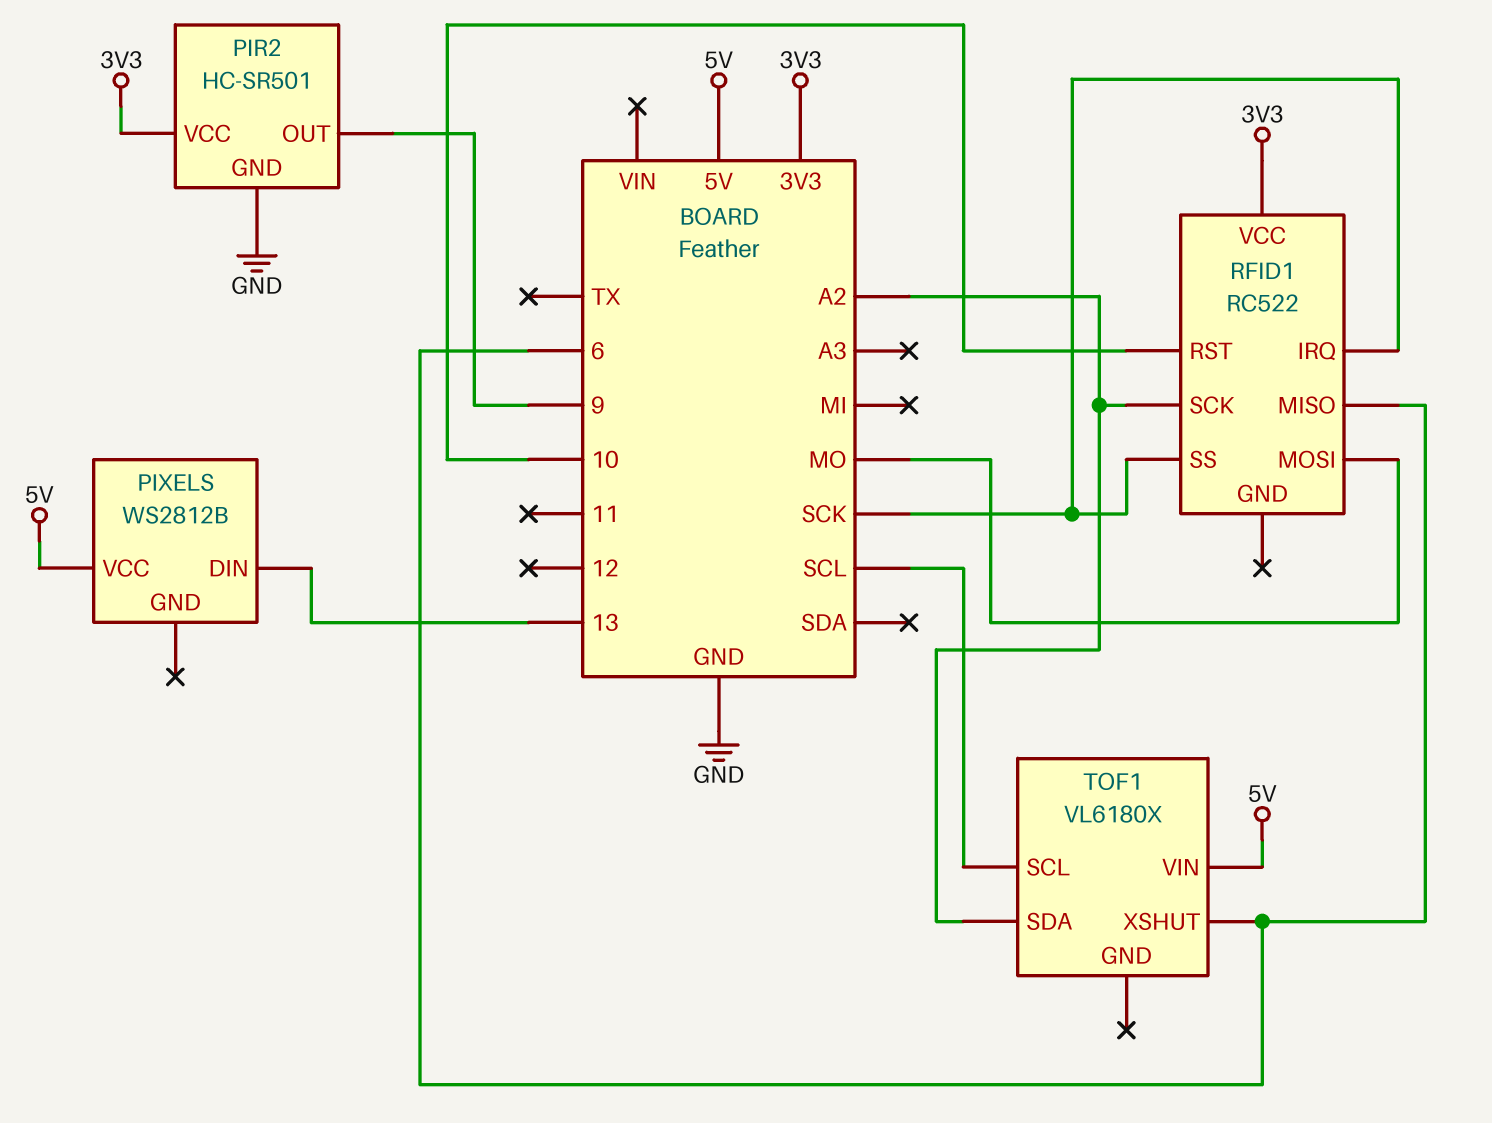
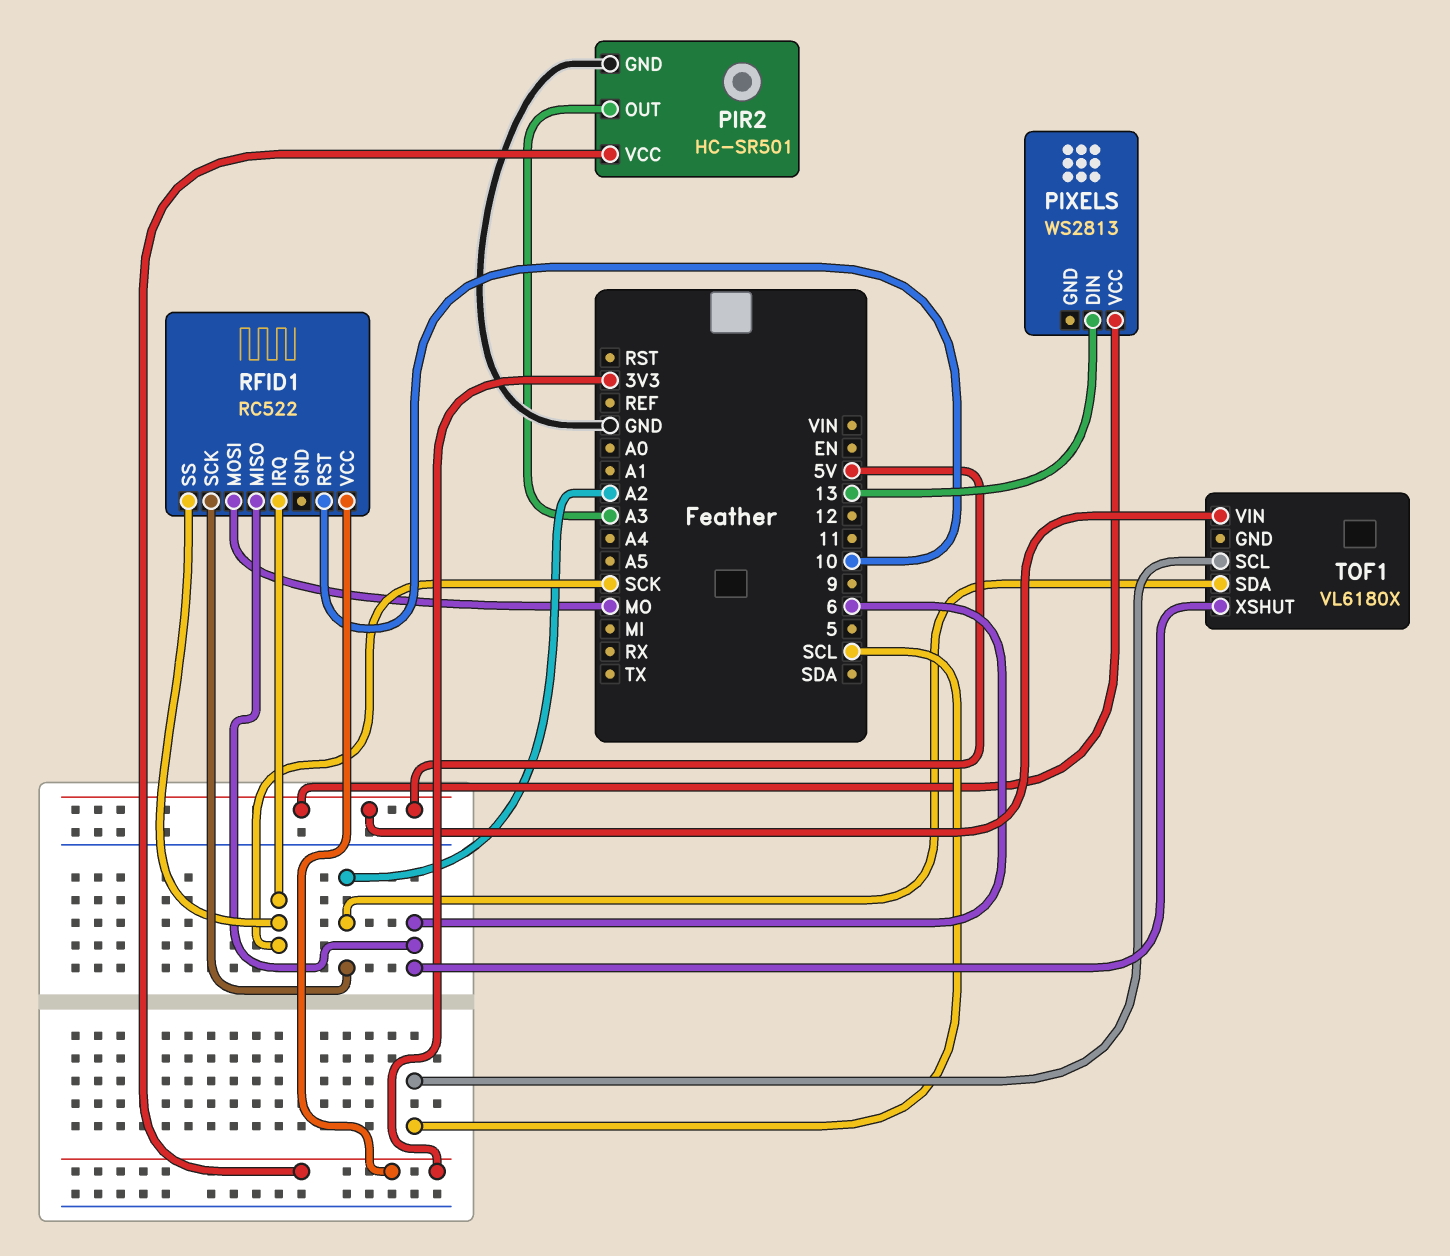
PIR2 pin OUT: 9 -> A3
PIXELS: WS2812B -> WS2813

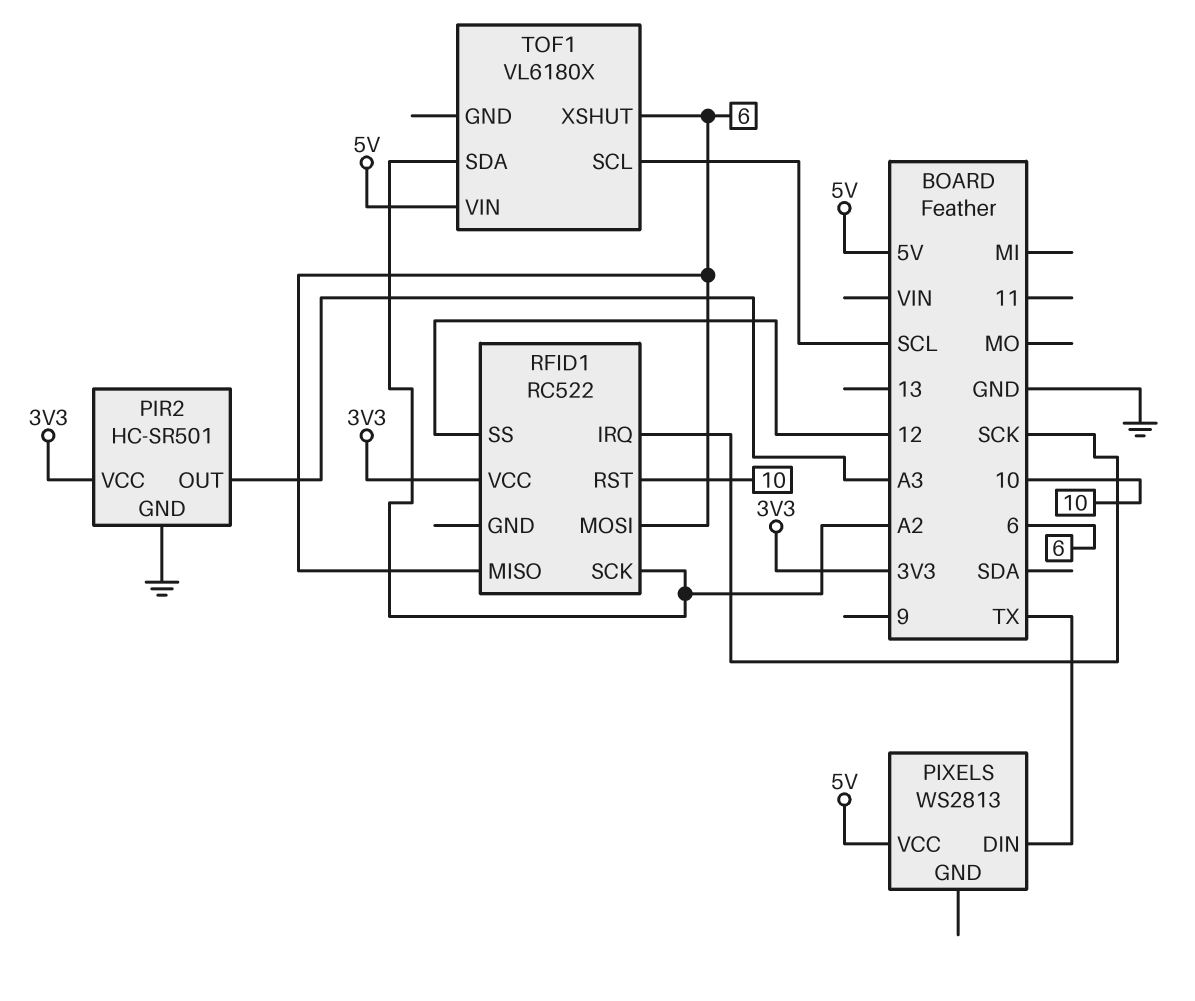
PIXELS pin DIN: 13 -> TX
RFID1 pin MOSI: MO -> 6
RFID1 pin SS: SCK -> 12

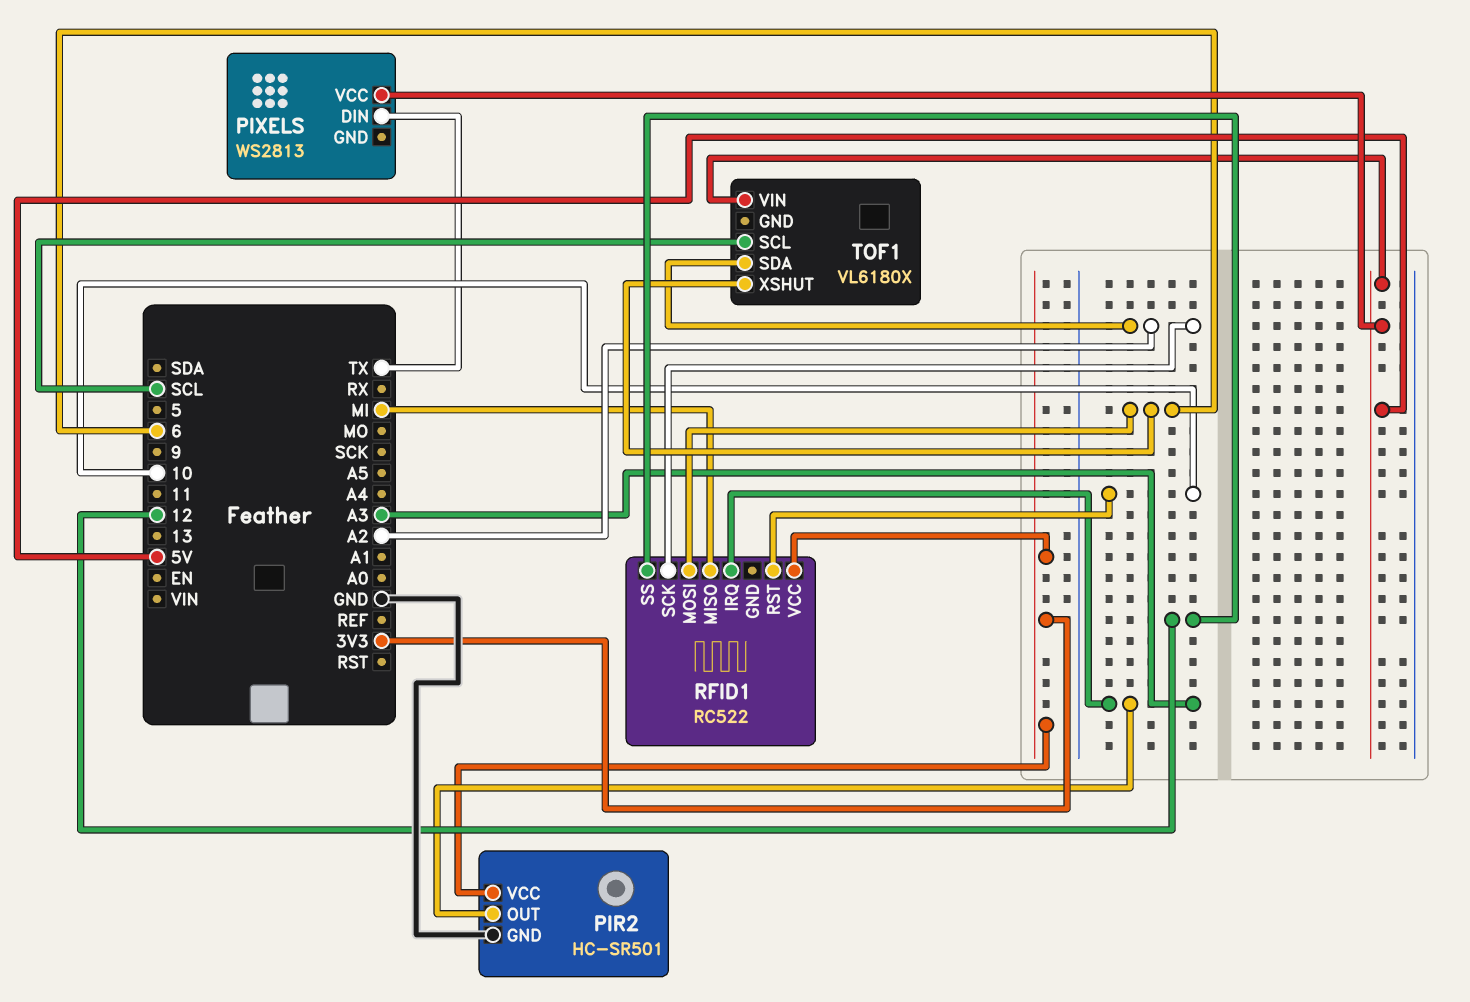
RFID1 pin IRQ: SCK -> A3
RFID1 pin MISO: 6 -> MI

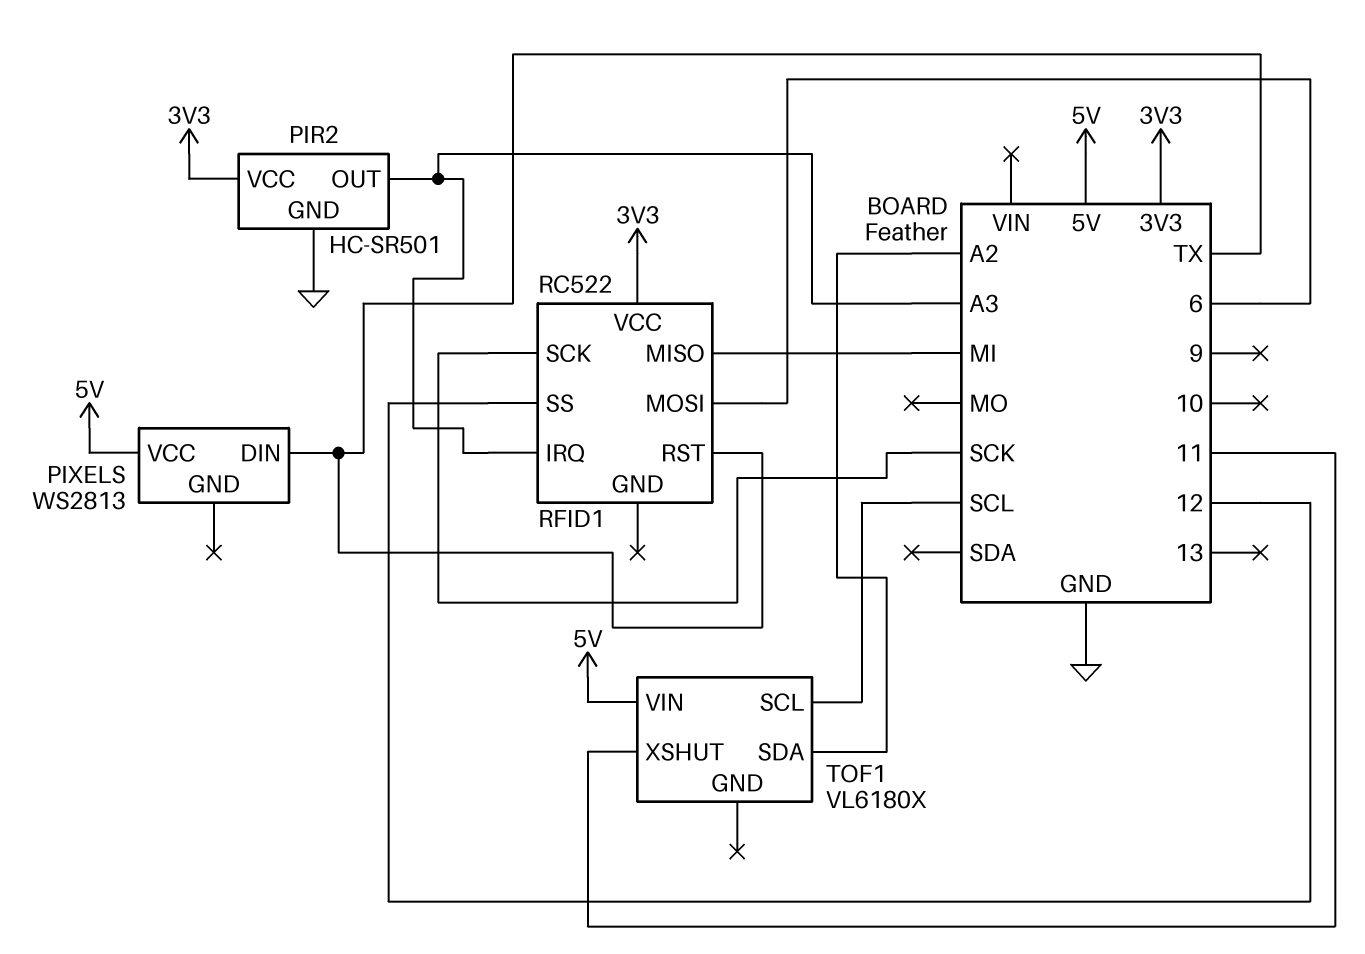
RFID1 pin RST: 10 -> TX
RFID1 pin SCK: A2 -> SCK
TOF1 pin XSHUT: 6 -> 11

